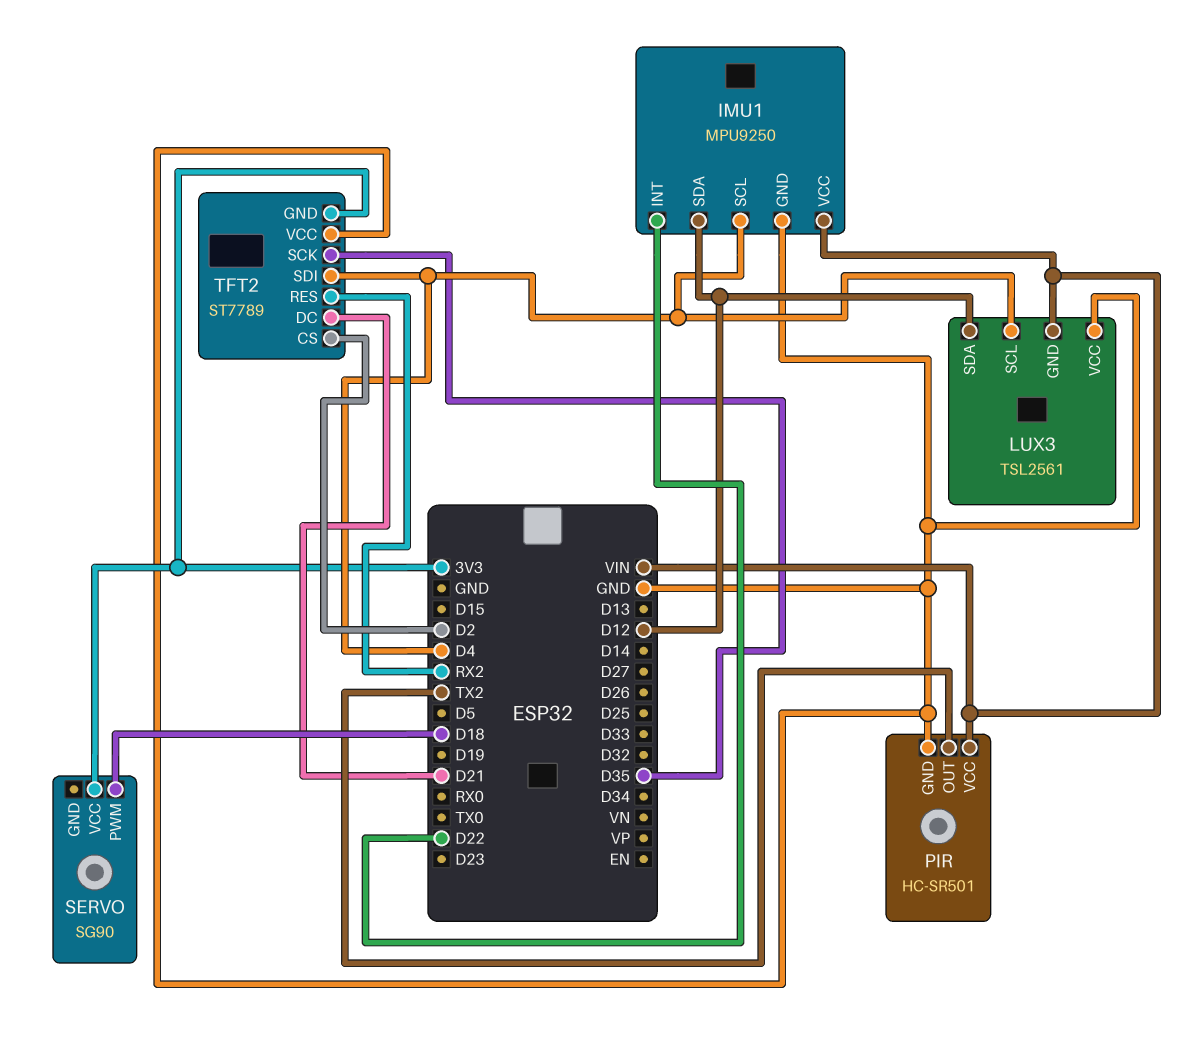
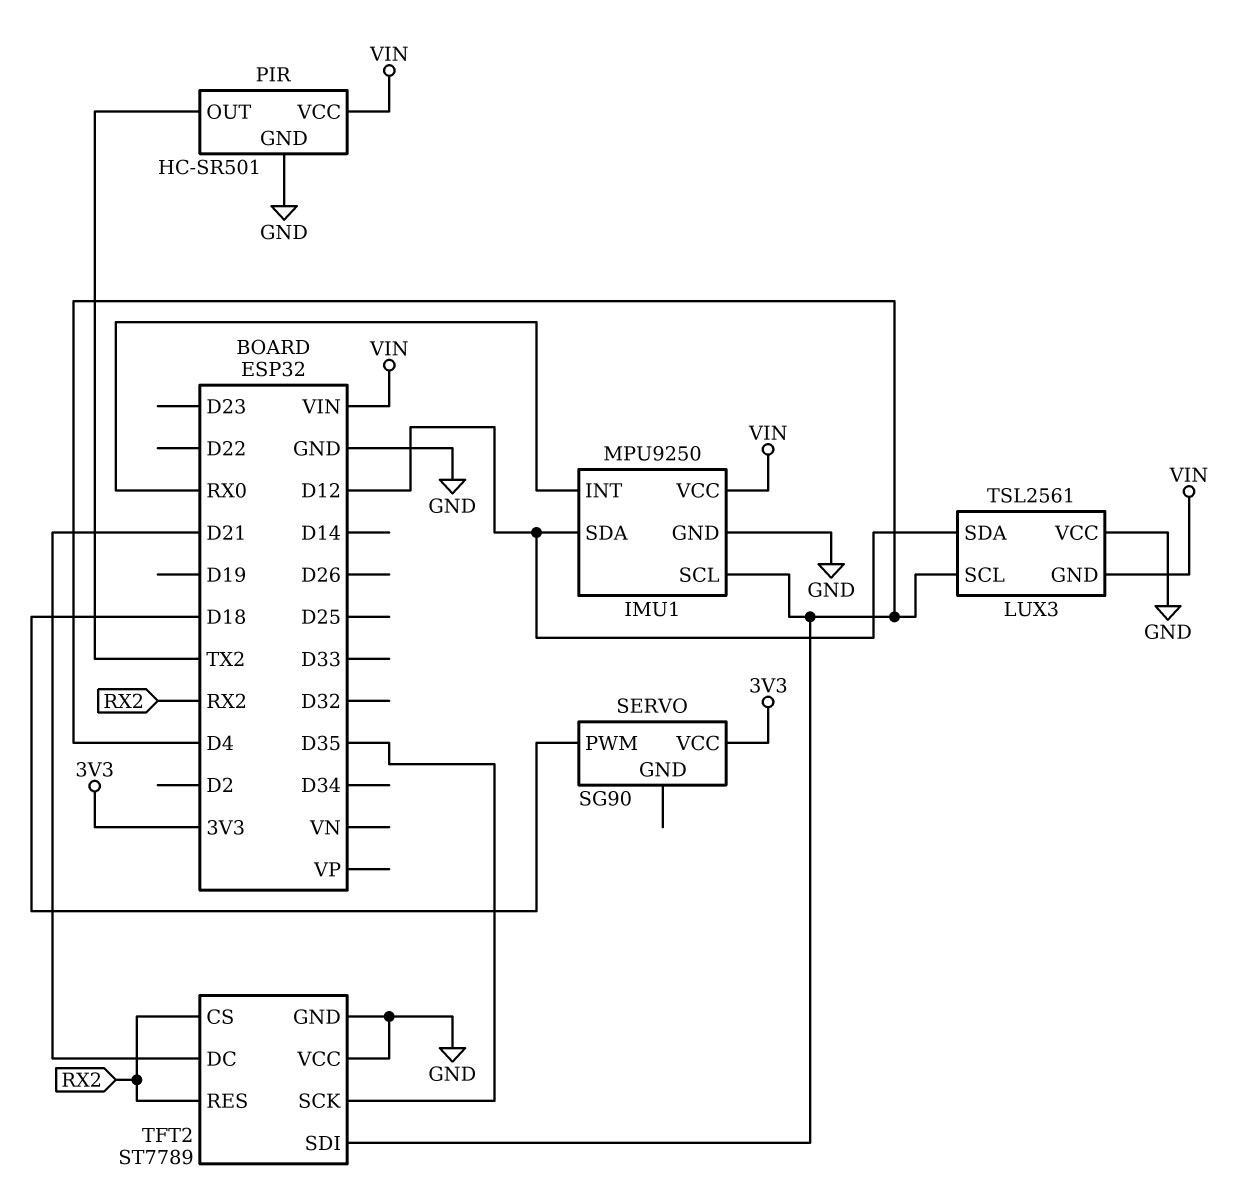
IMU1 pin INT: D22 -> RX0
TFT2 pin CS: D2 -> RX2
TFT2 pin GND: 3V3 -> GND

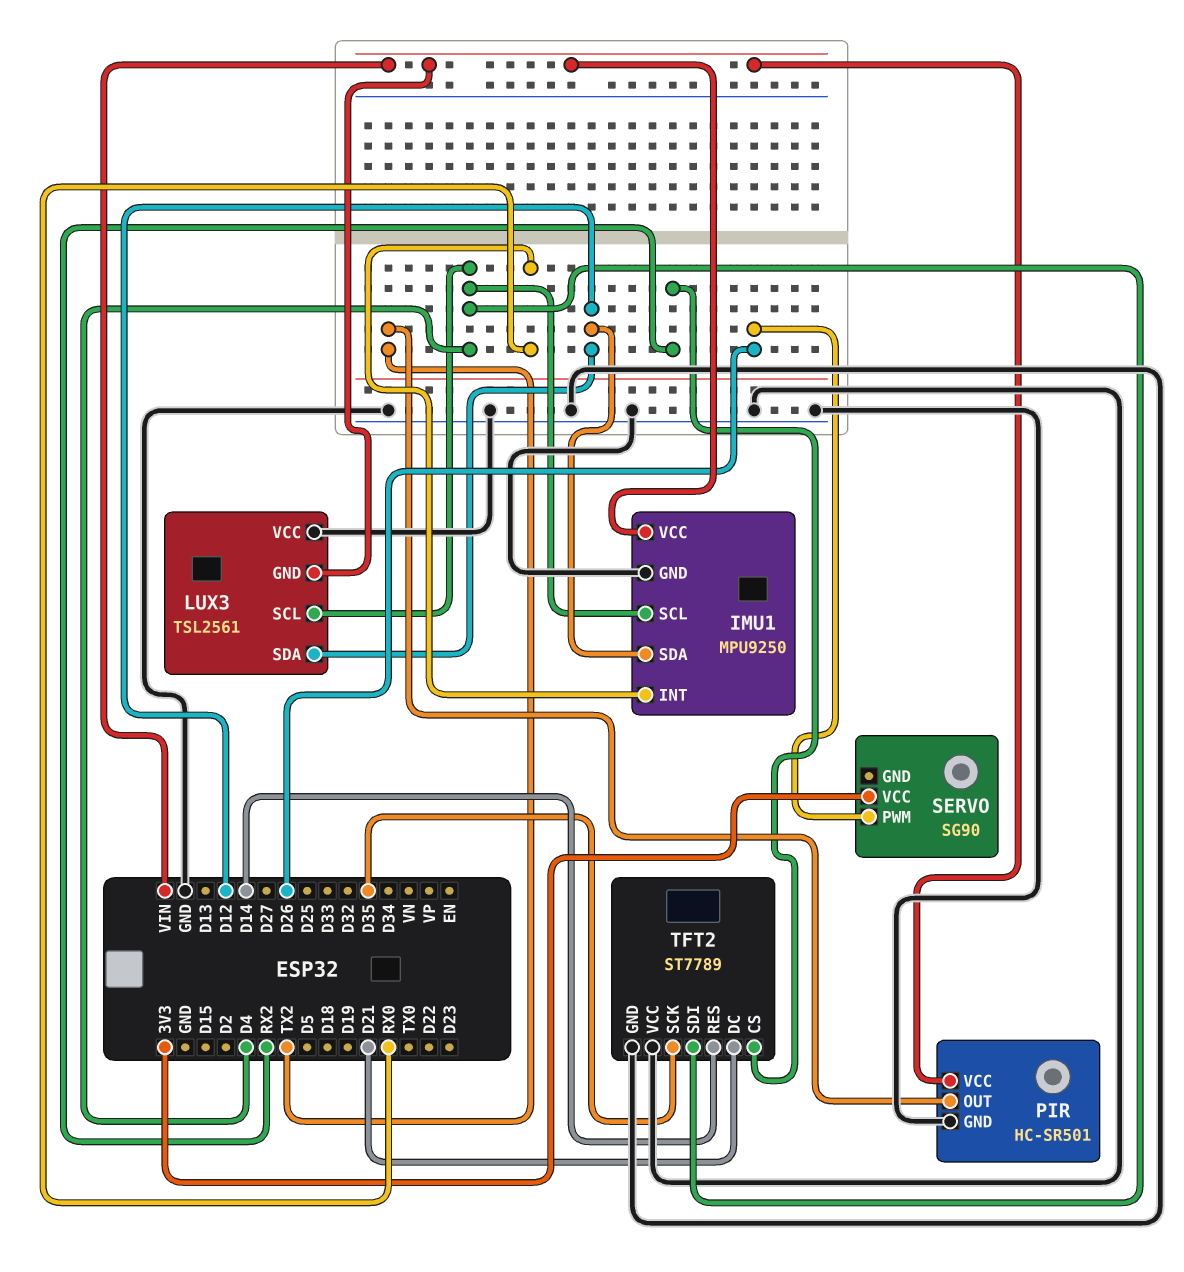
SERVO pin PWM: D18 -> D26
TFT2 pin RES: RX2 -> D14

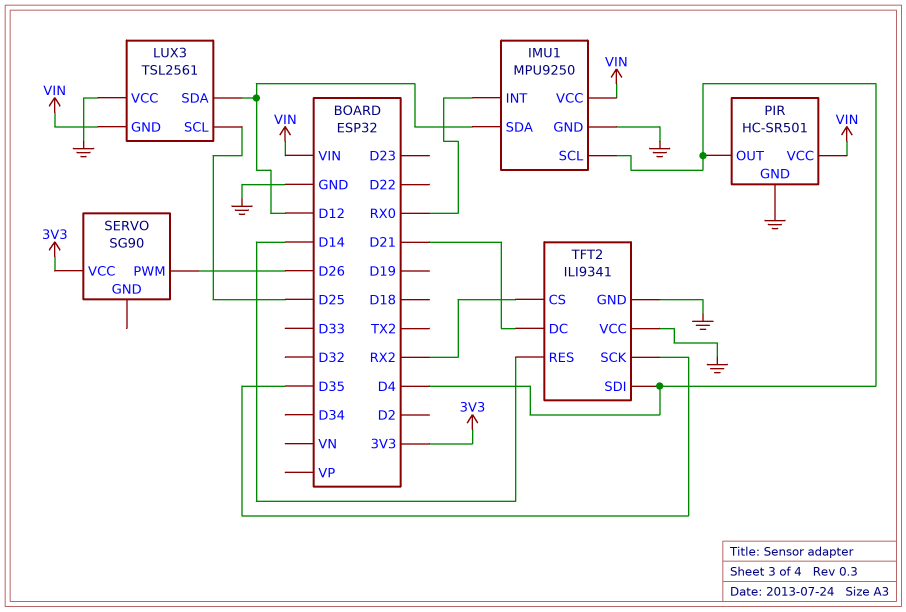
LUX3 pin SCL: D4 -> D25
PIR pin OUT: TX2 -> D4
TFT2: ST7789 -> ILI9341

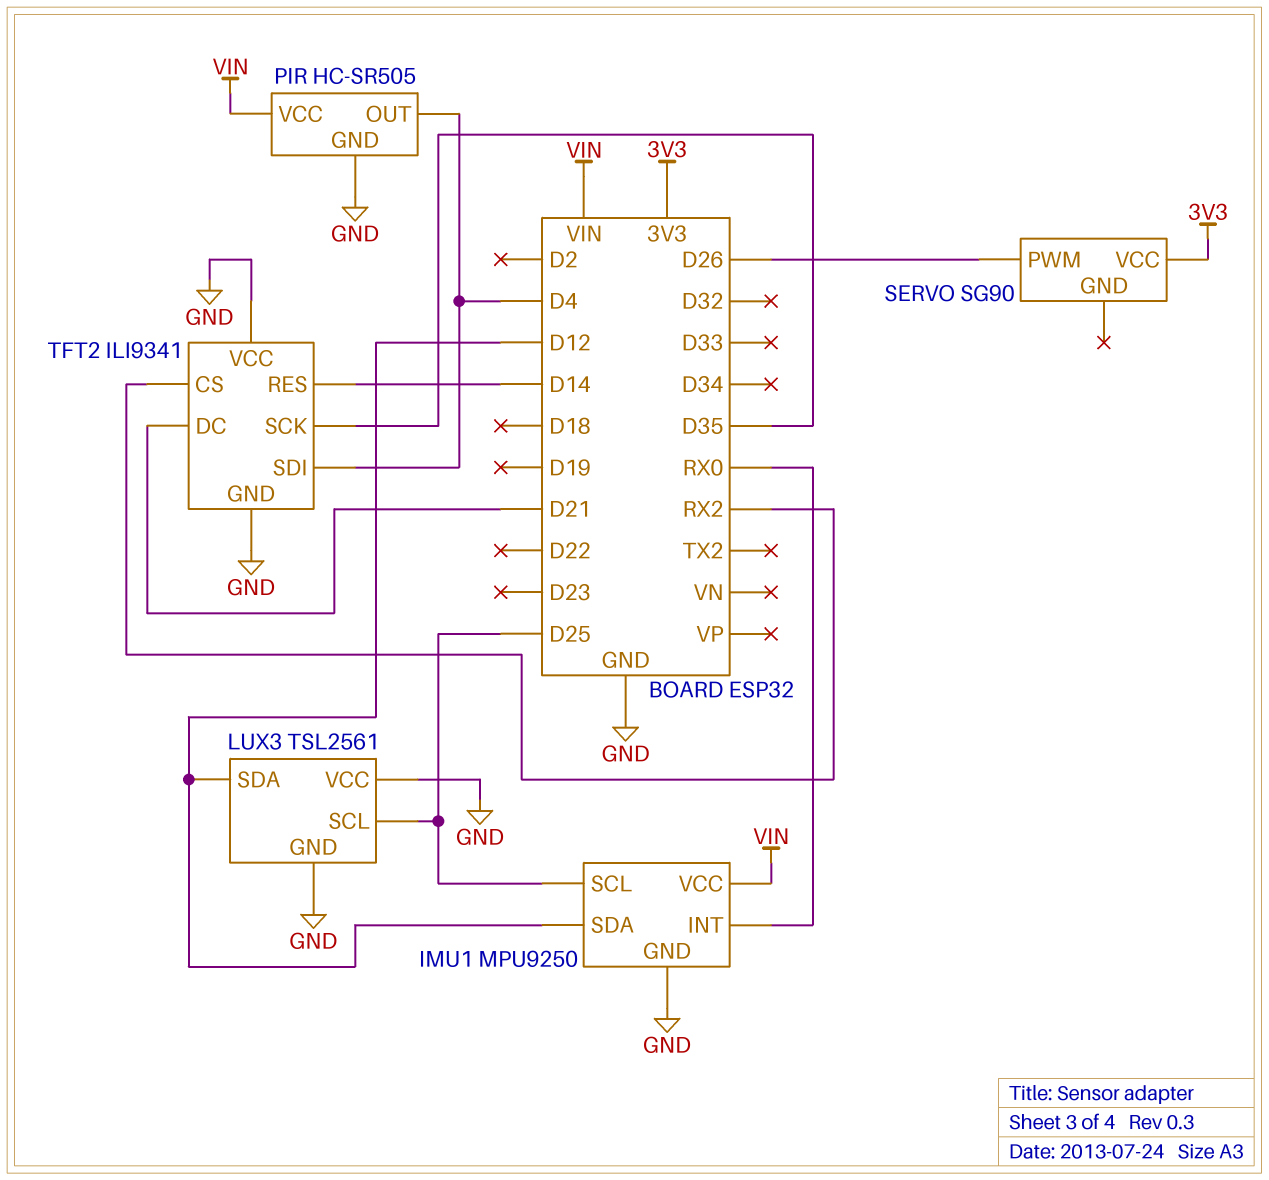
IMU1 pin SCL: D4 -> D25
LUX3 pin GND: VIN -> GND
PIR: HC-SR501 -> HC-SR505

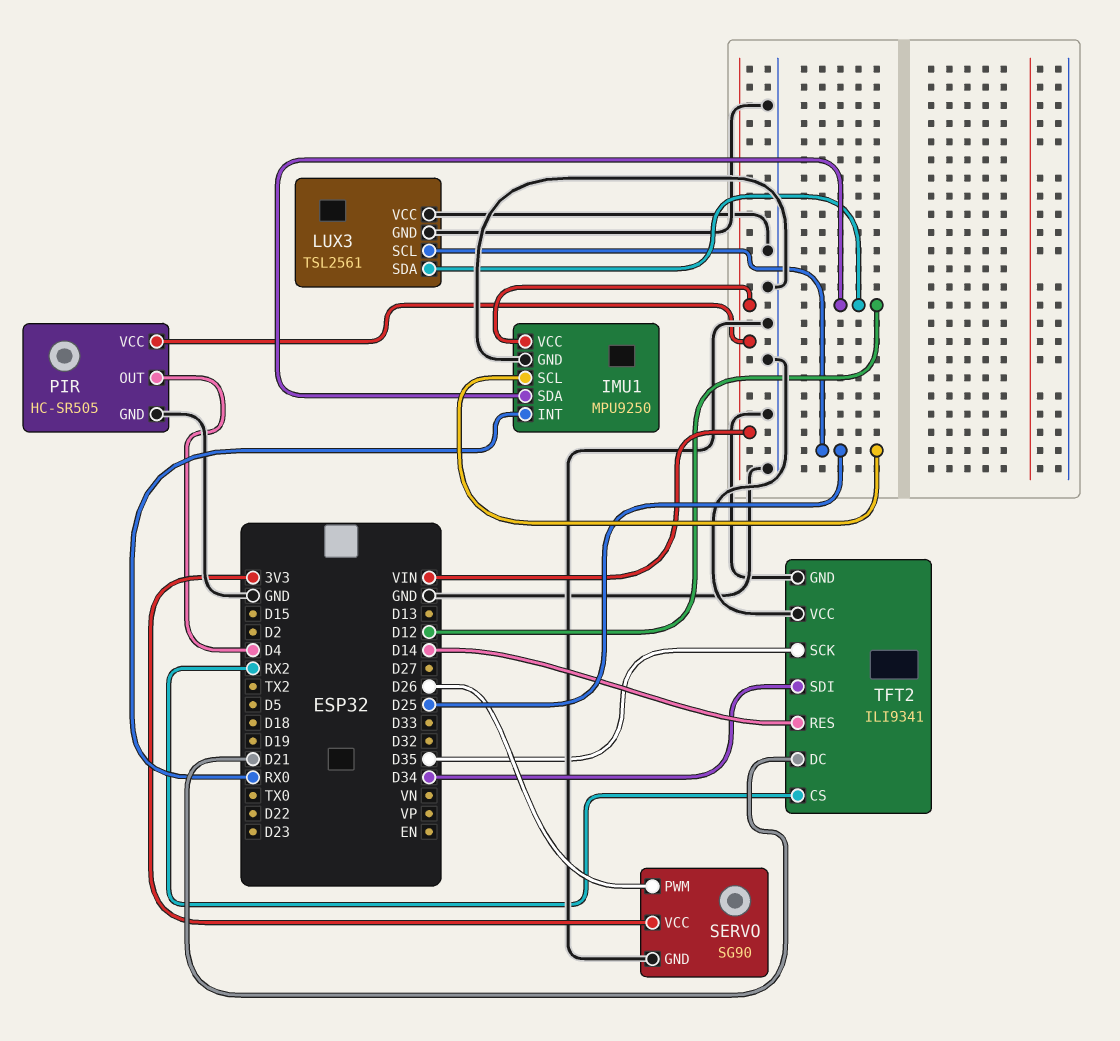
SERVO pin GND: none -> GND
TFT2 pin SDI: D4 -> D34

